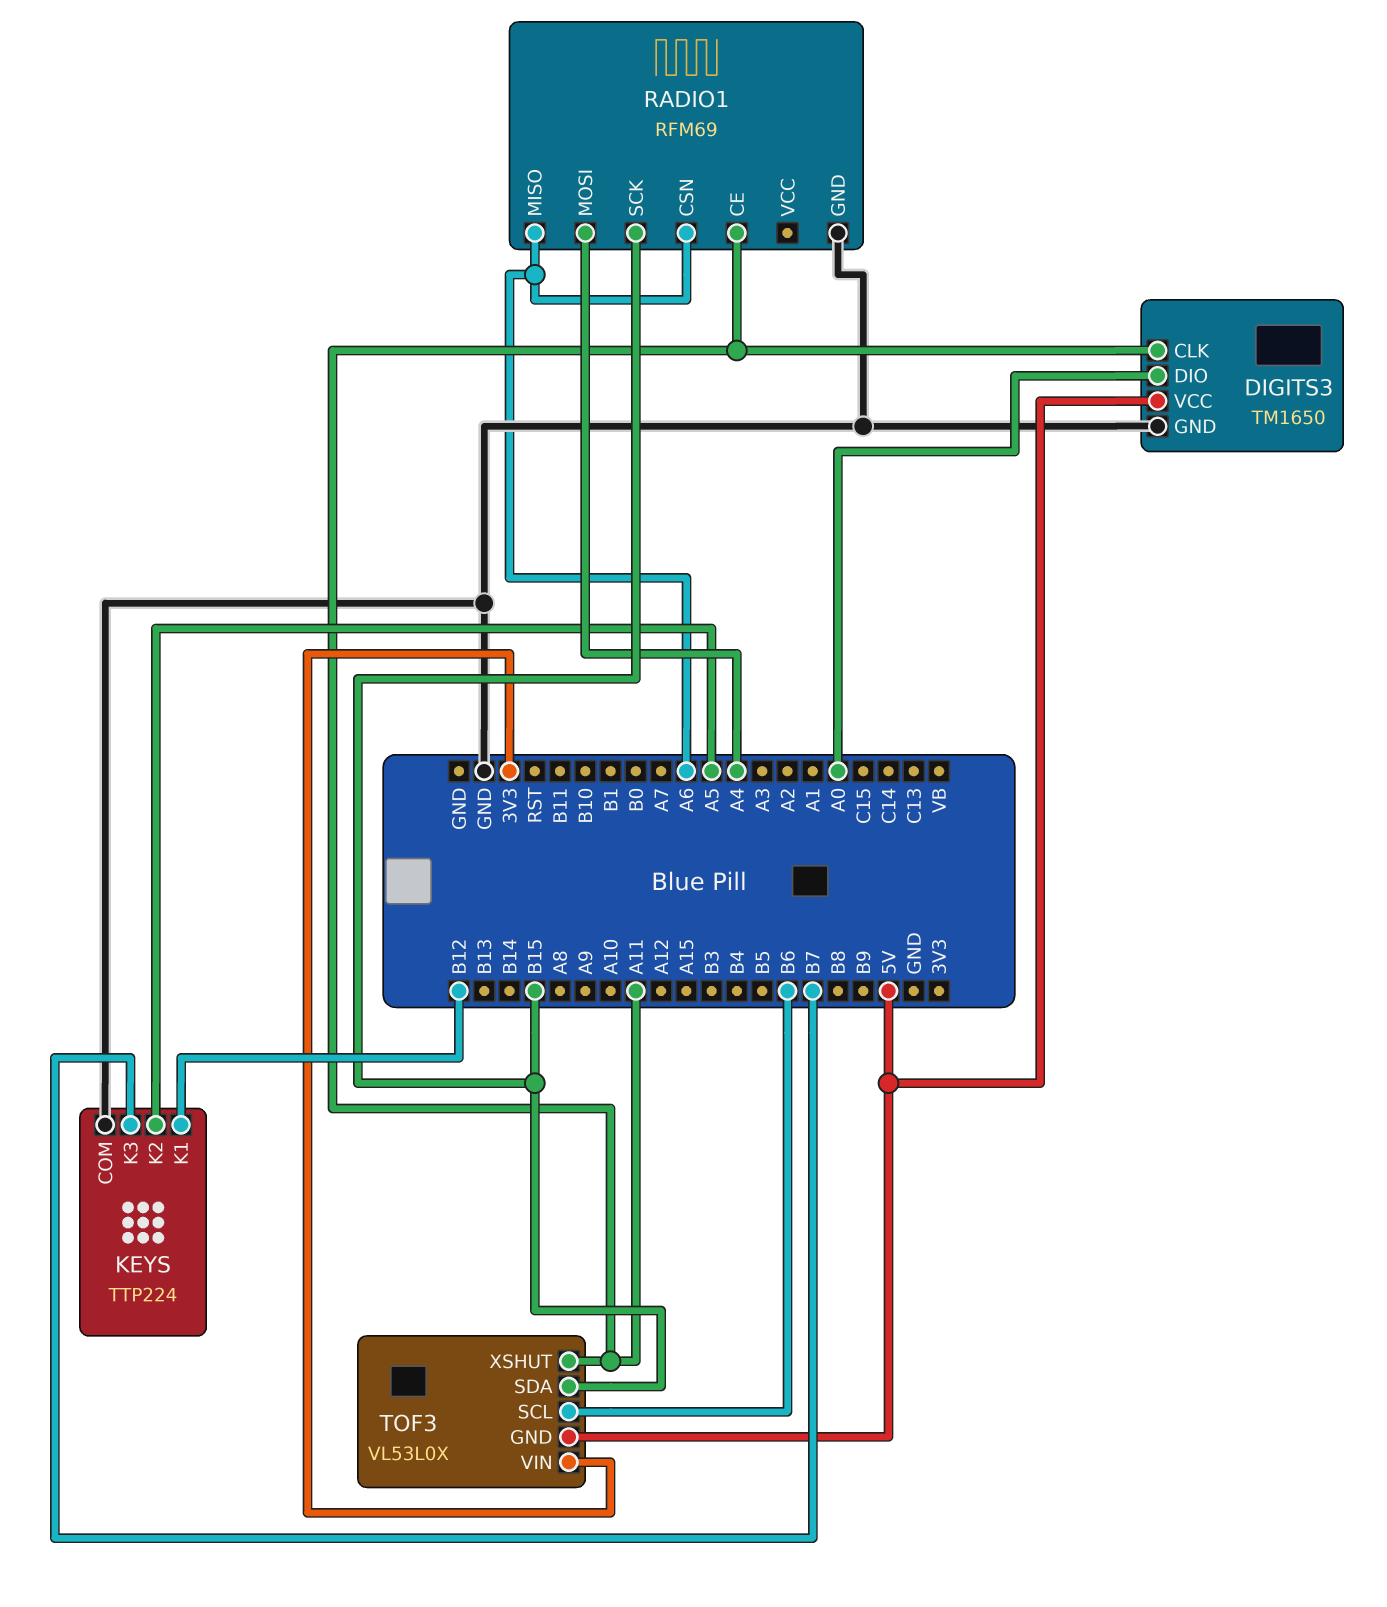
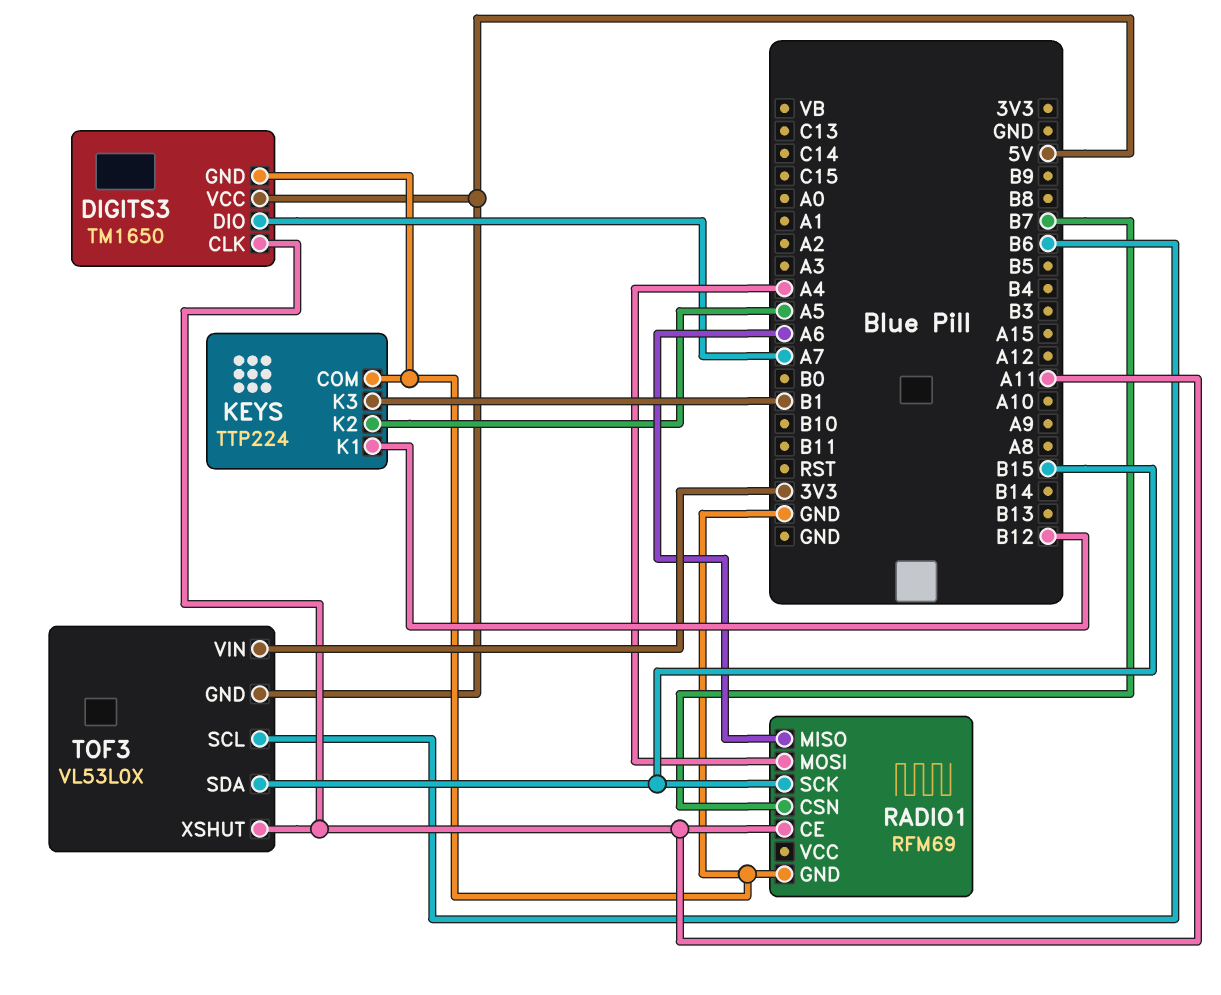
DIGITS3 pin DIO: A0 -> A7
KEYS pin K3: B7 -> B1
RADIO1 pin CSN: A6 -> B7

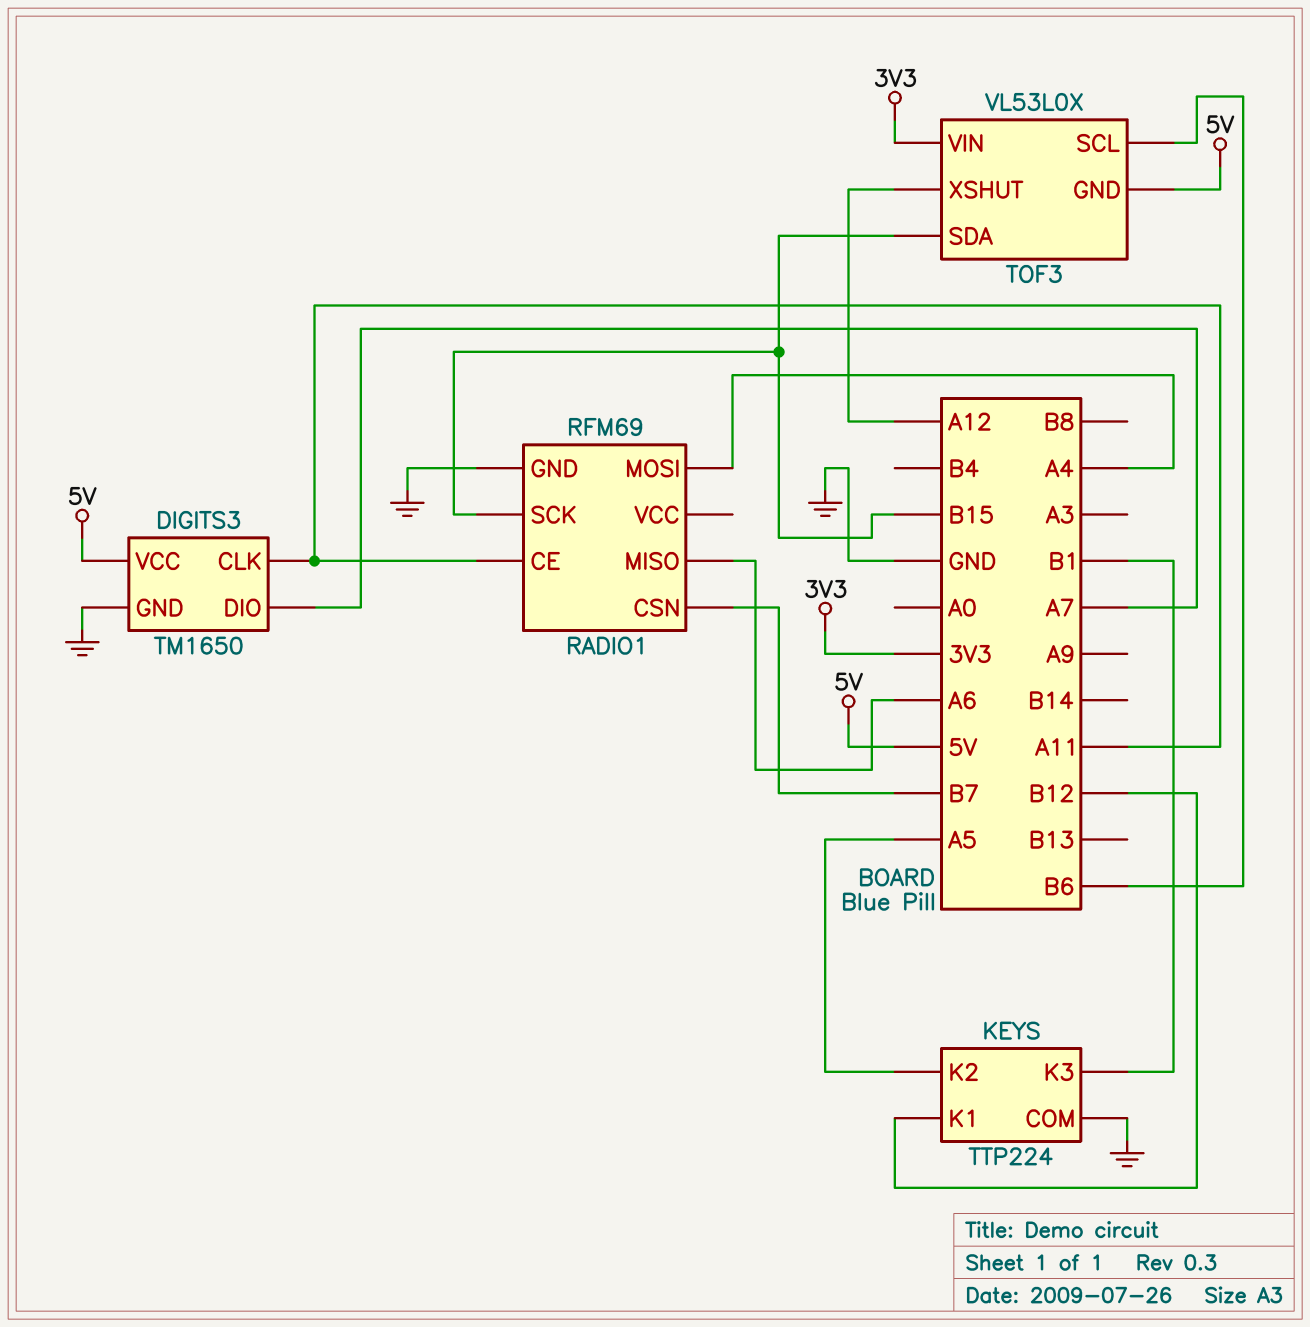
TOF3 pin XSHUT: A11 -> A12

